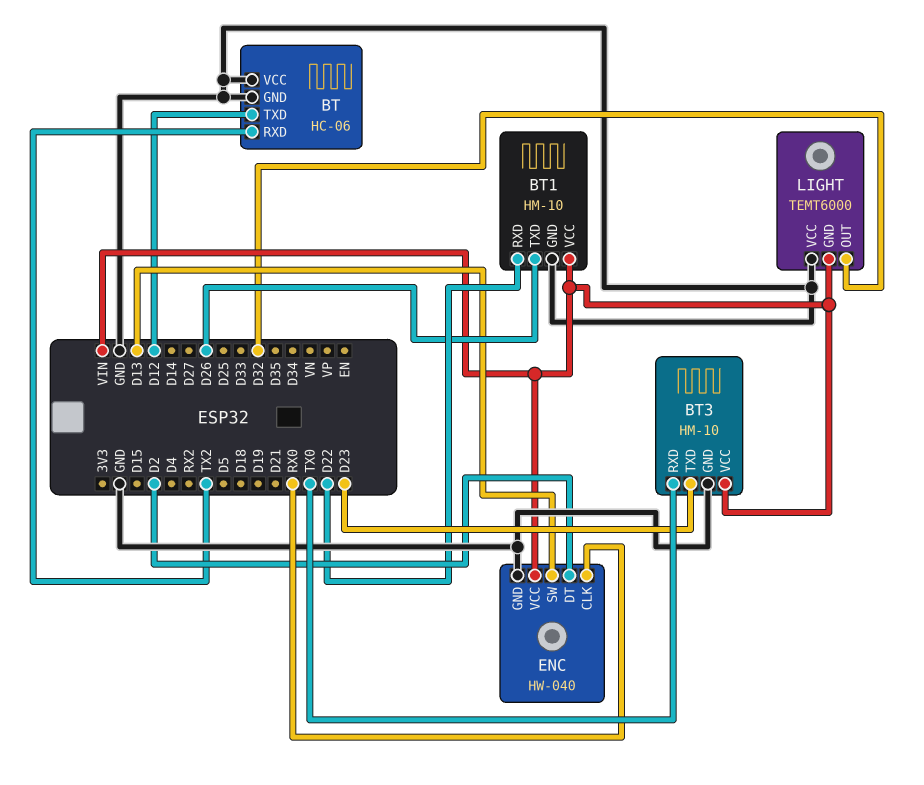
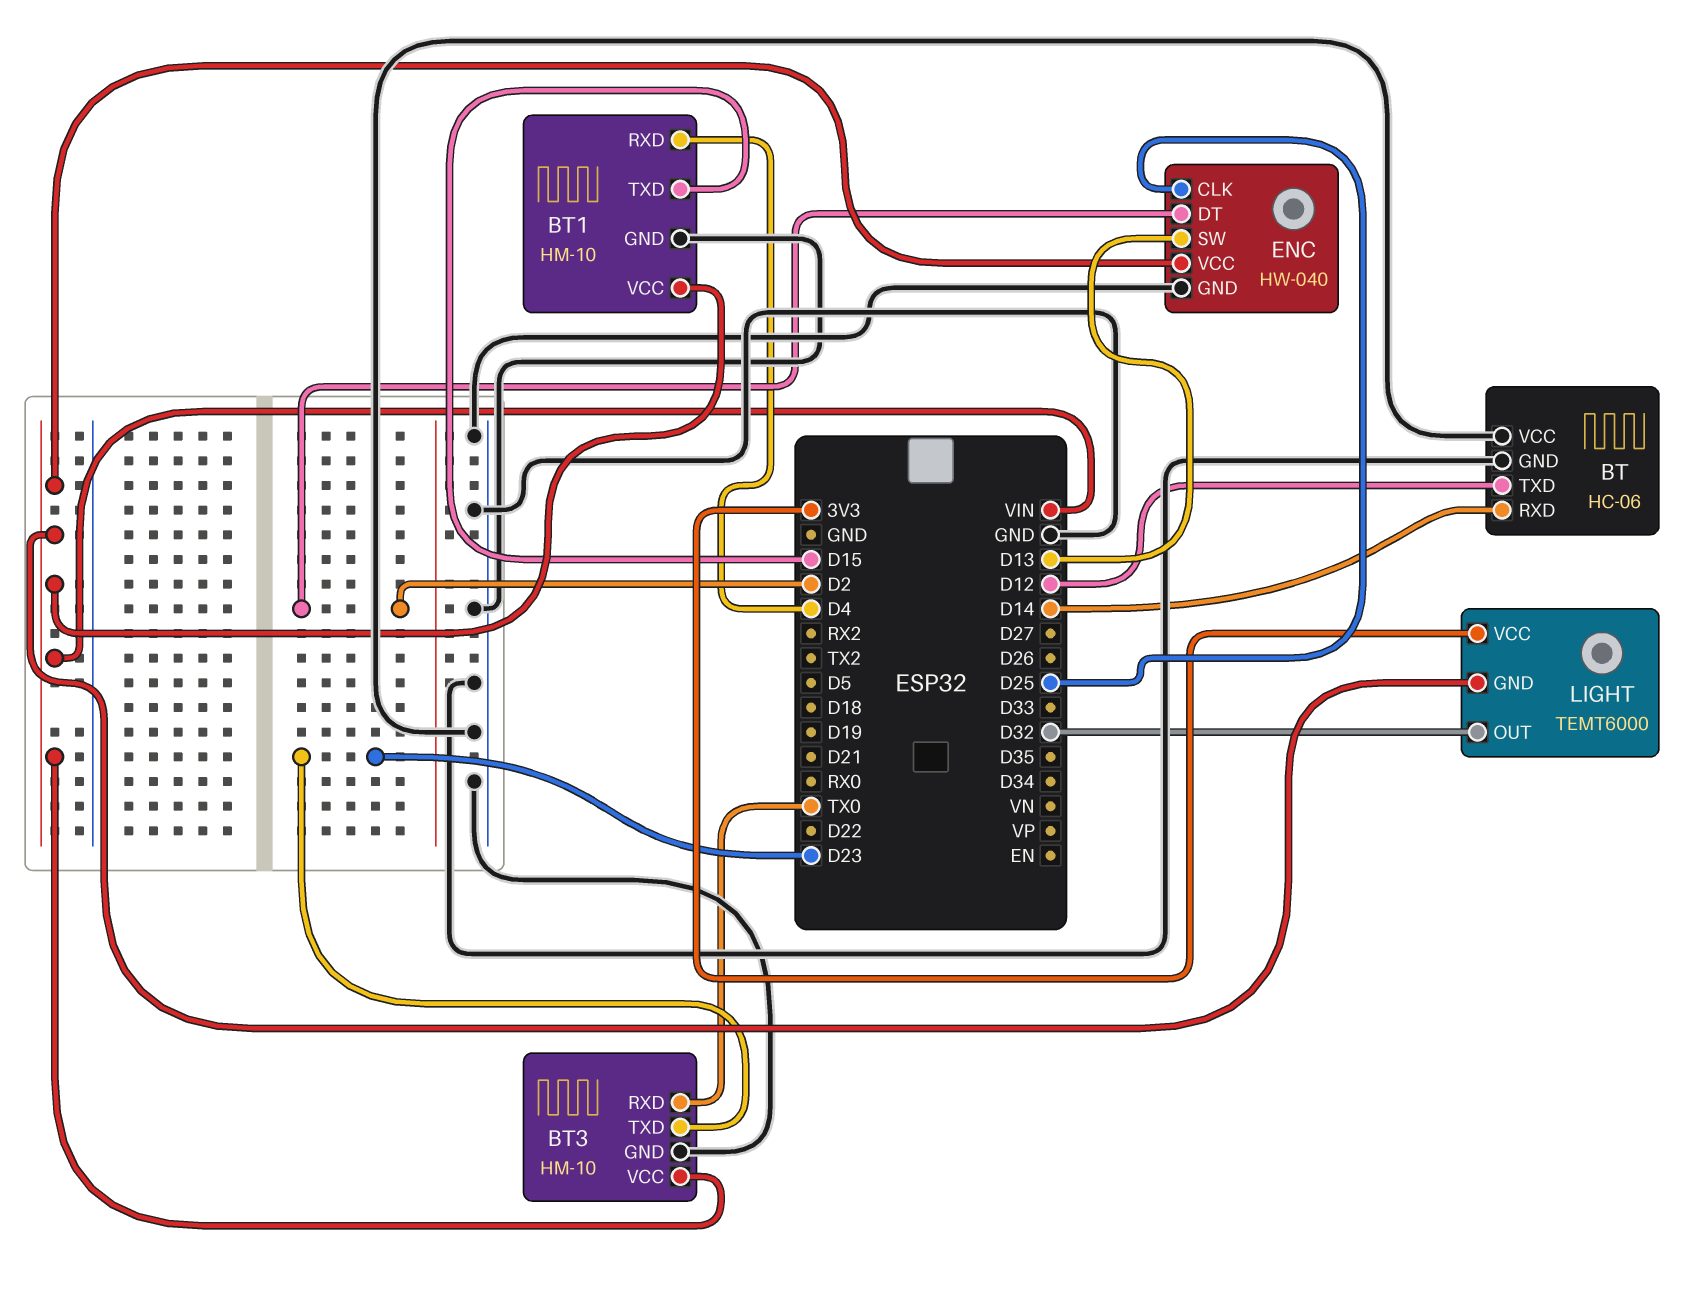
BT pin RXD: TX2 -> D14
BT1 pin RXD: D22 -> D4
BT1 pin TXD: D26 -> D15
ENC pin CLK: RX0 -> D25
LIGHT pin VCC: GND -> 3V3

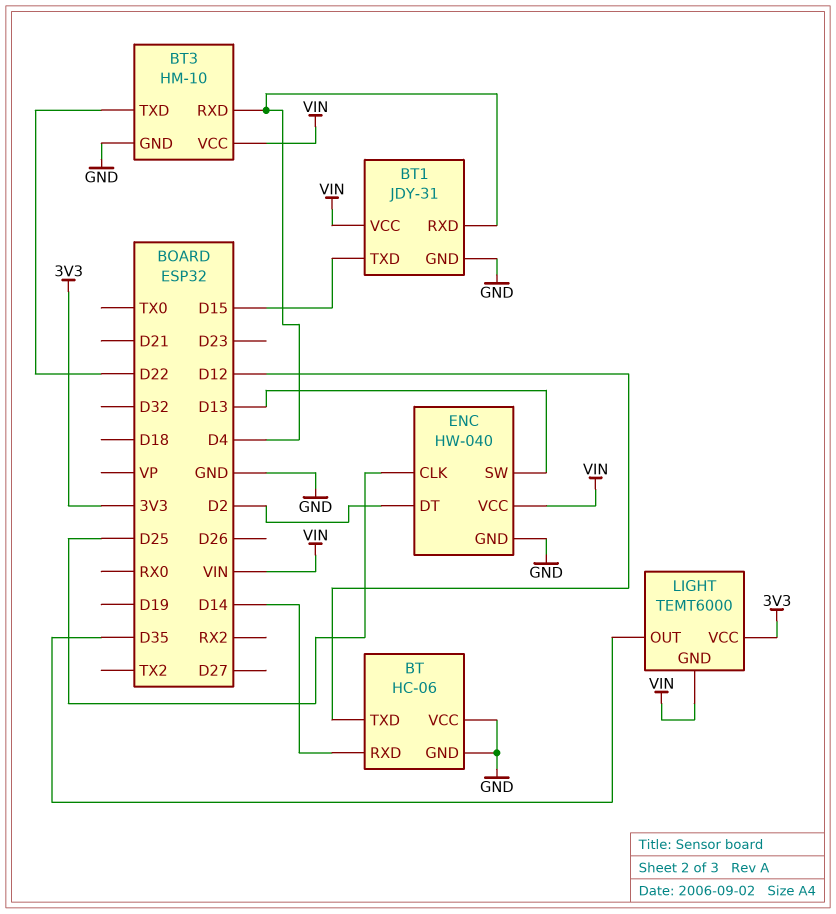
BT1: HM-10 -> JDY-31
BT3 pin RXD: TX0 -> D4
BT3 pin TXD: D23 -> D22
LIGHT pin OUT: D32 -> D35

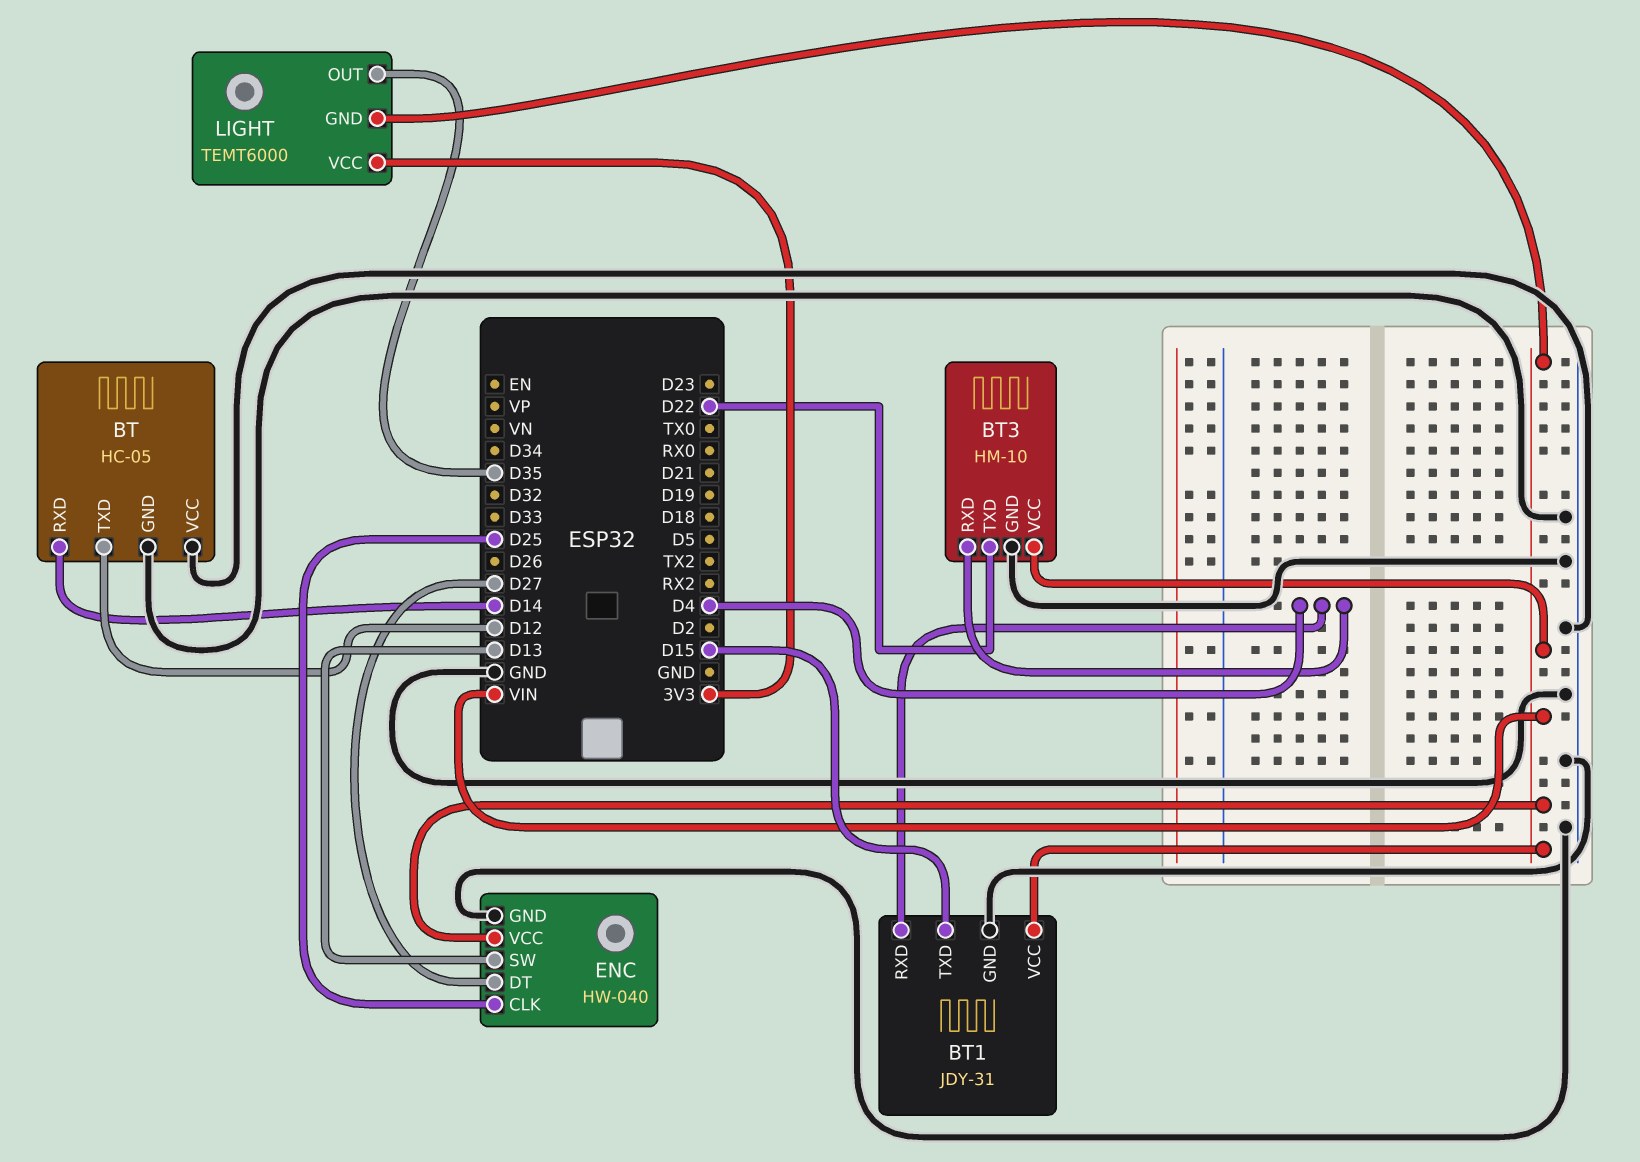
BT: HC-06 -> HC-05
ENC pin DT: D2 -> D27

